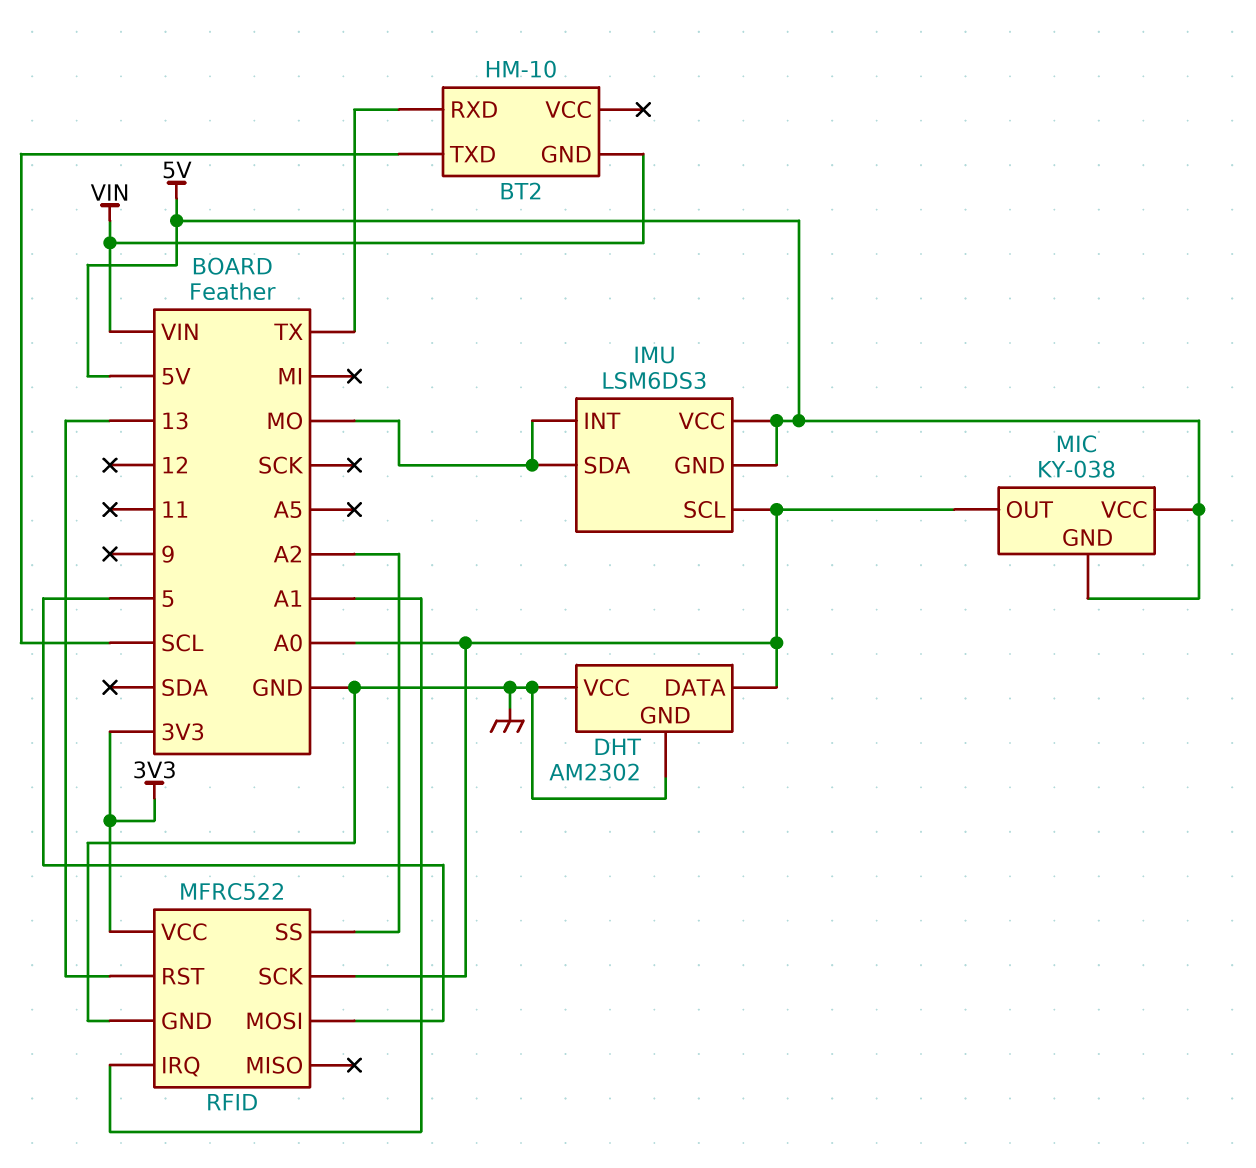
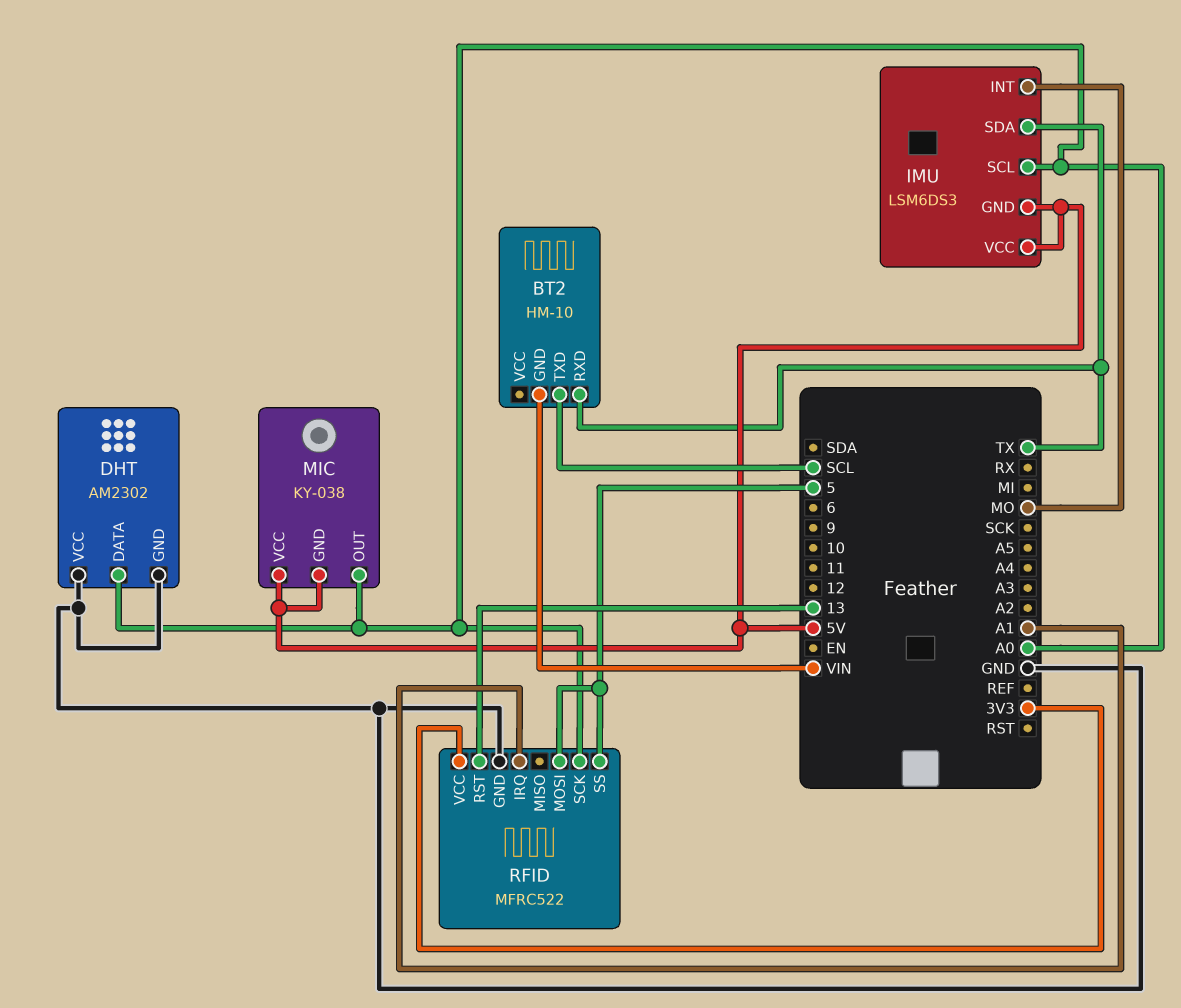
IMU pin SDA: MO -> TX
RFID pin SS: A2 -> 5

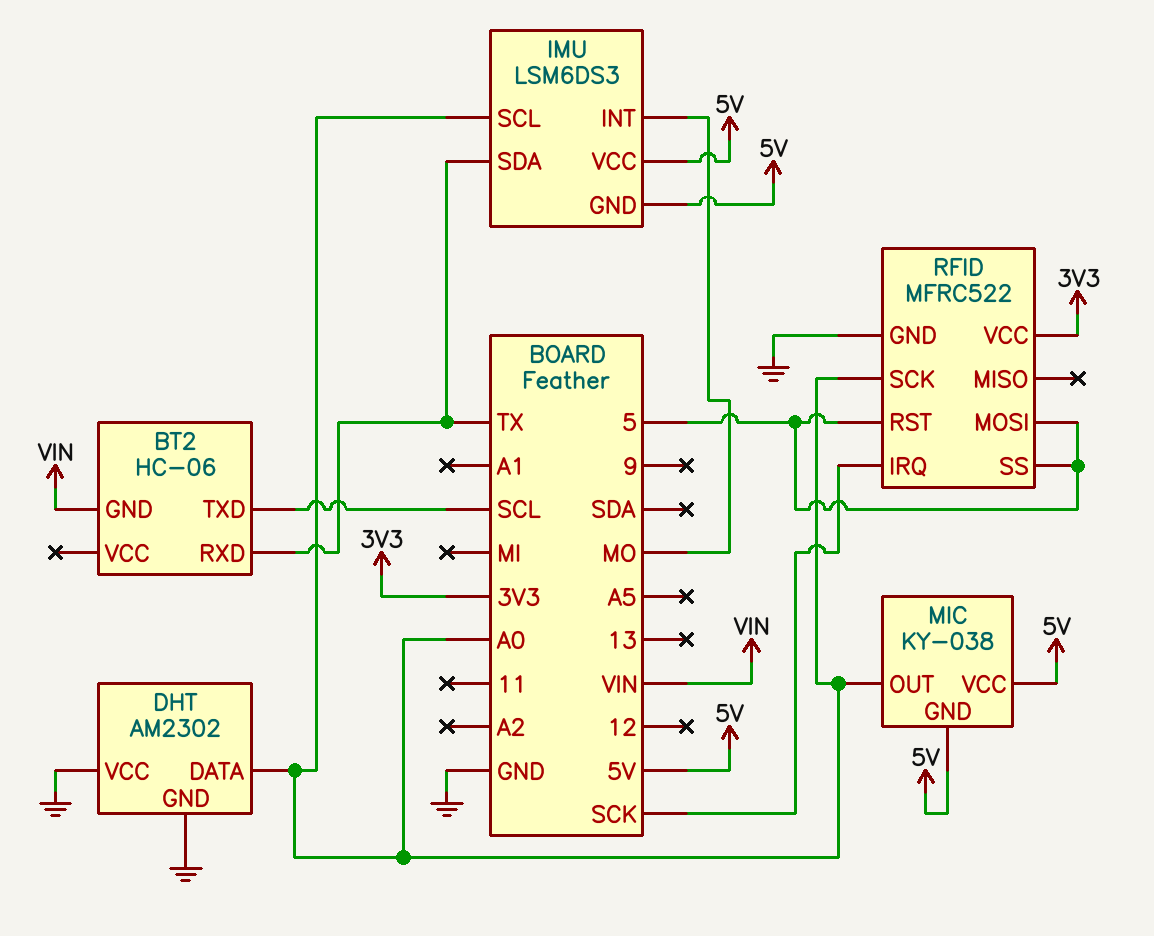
BT2: HM-10 -> HC-06
RFID pin IRQ: A1 -> SCK
RFID pin RST: 13 -> 5

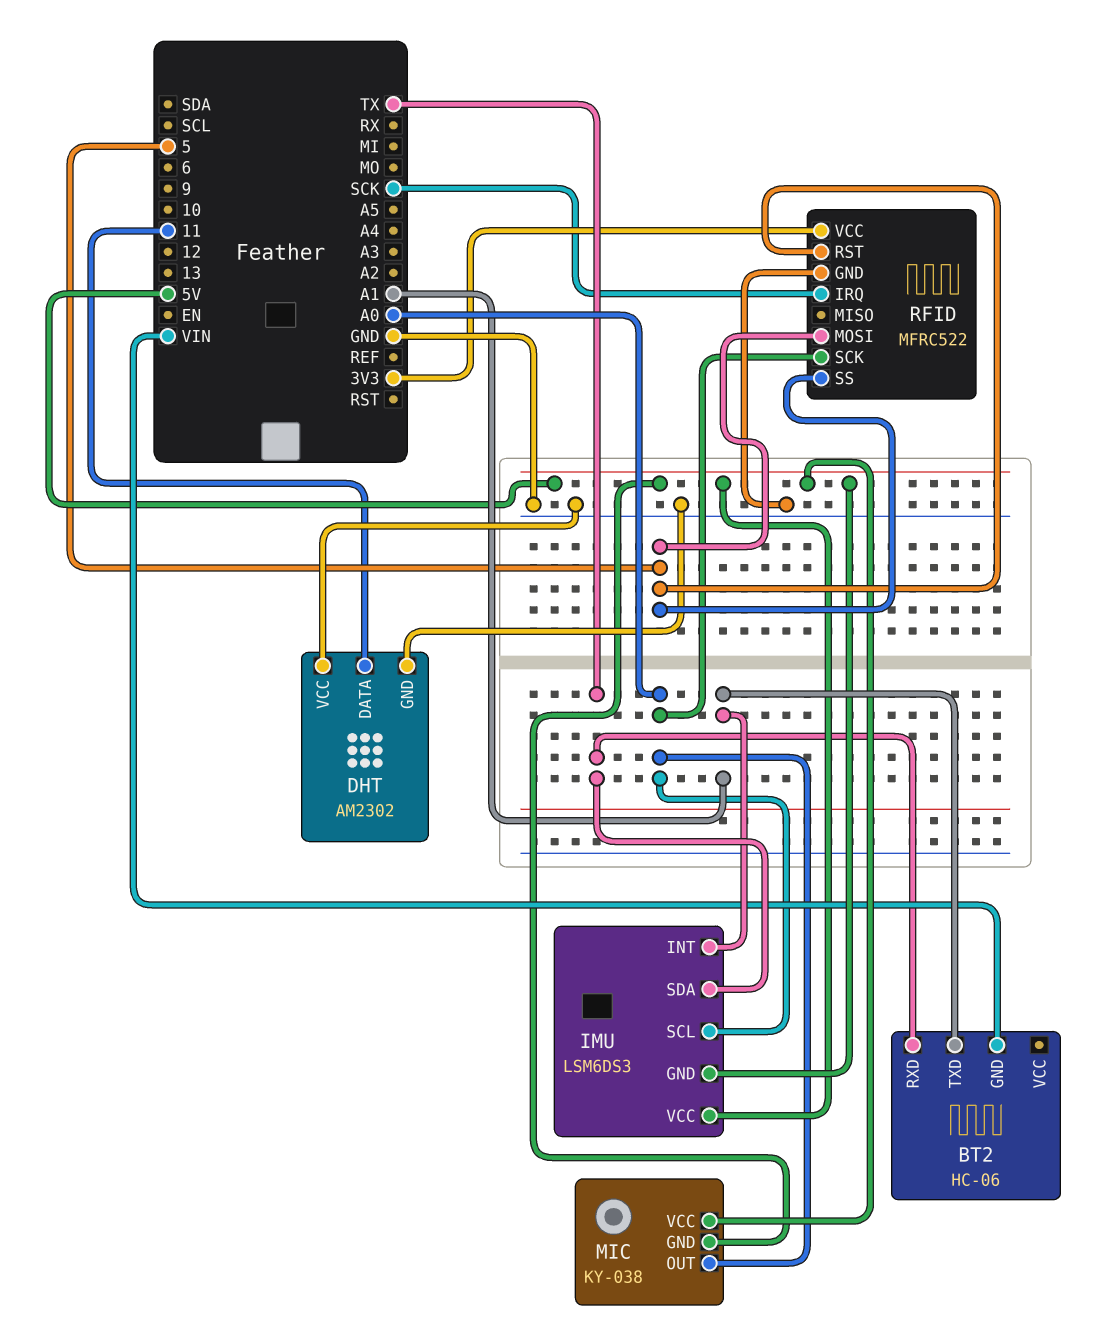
BT2 pin TXD: SCL -> A1
DHT pin DATA: A0 -> 11
IMU pin INT: MO -> A1

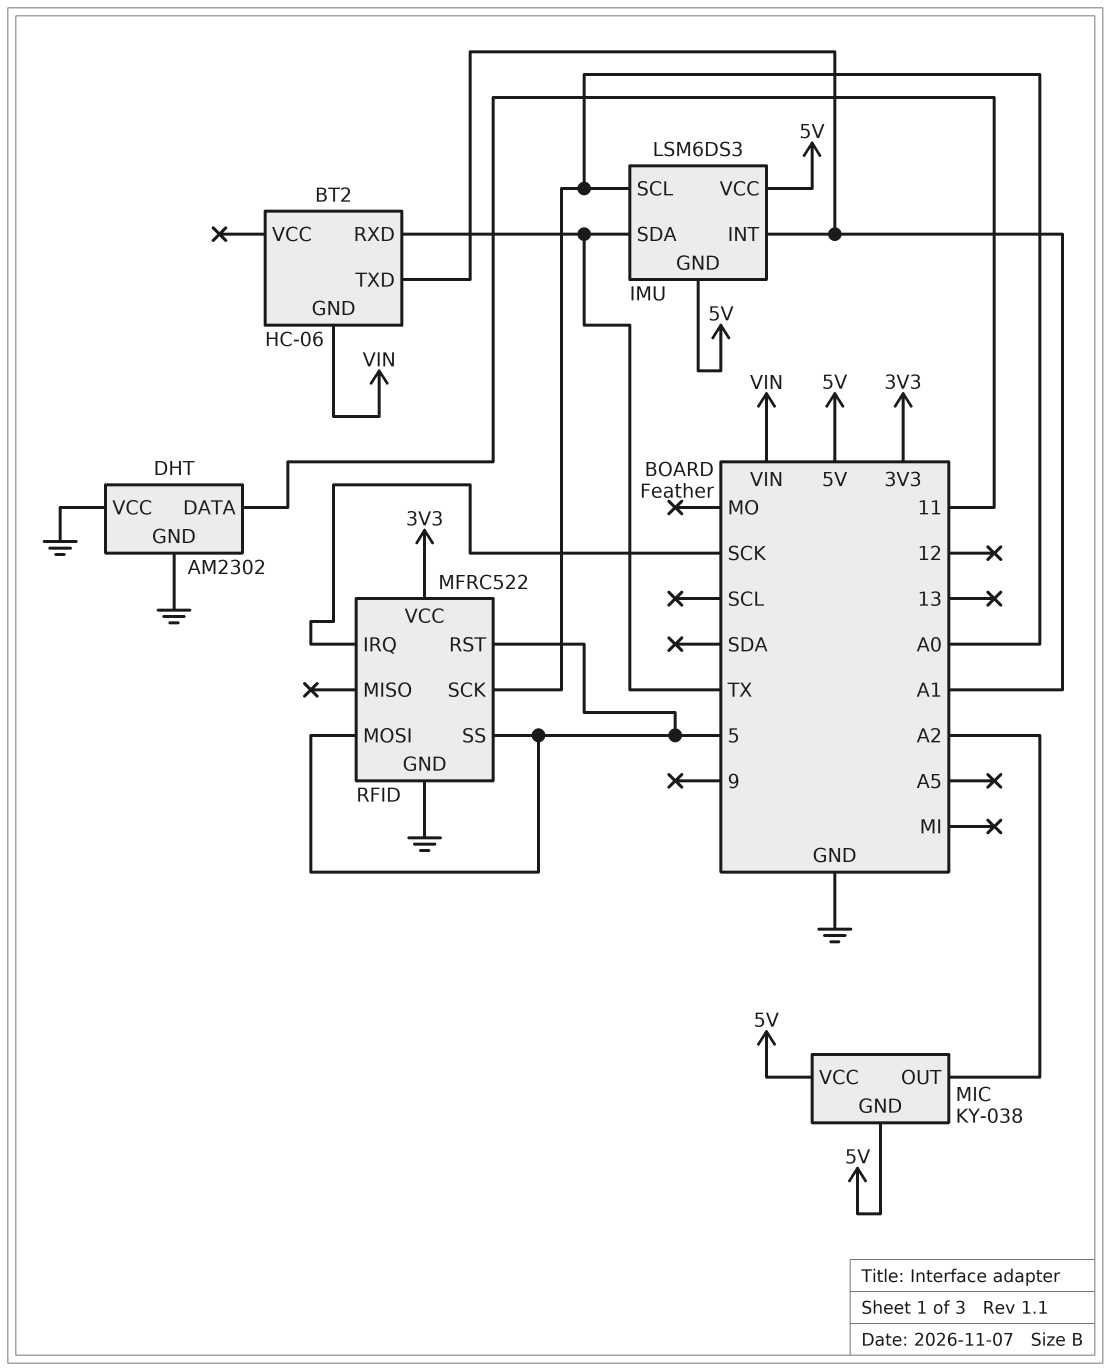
MIC pin OUT: A0 -> A2

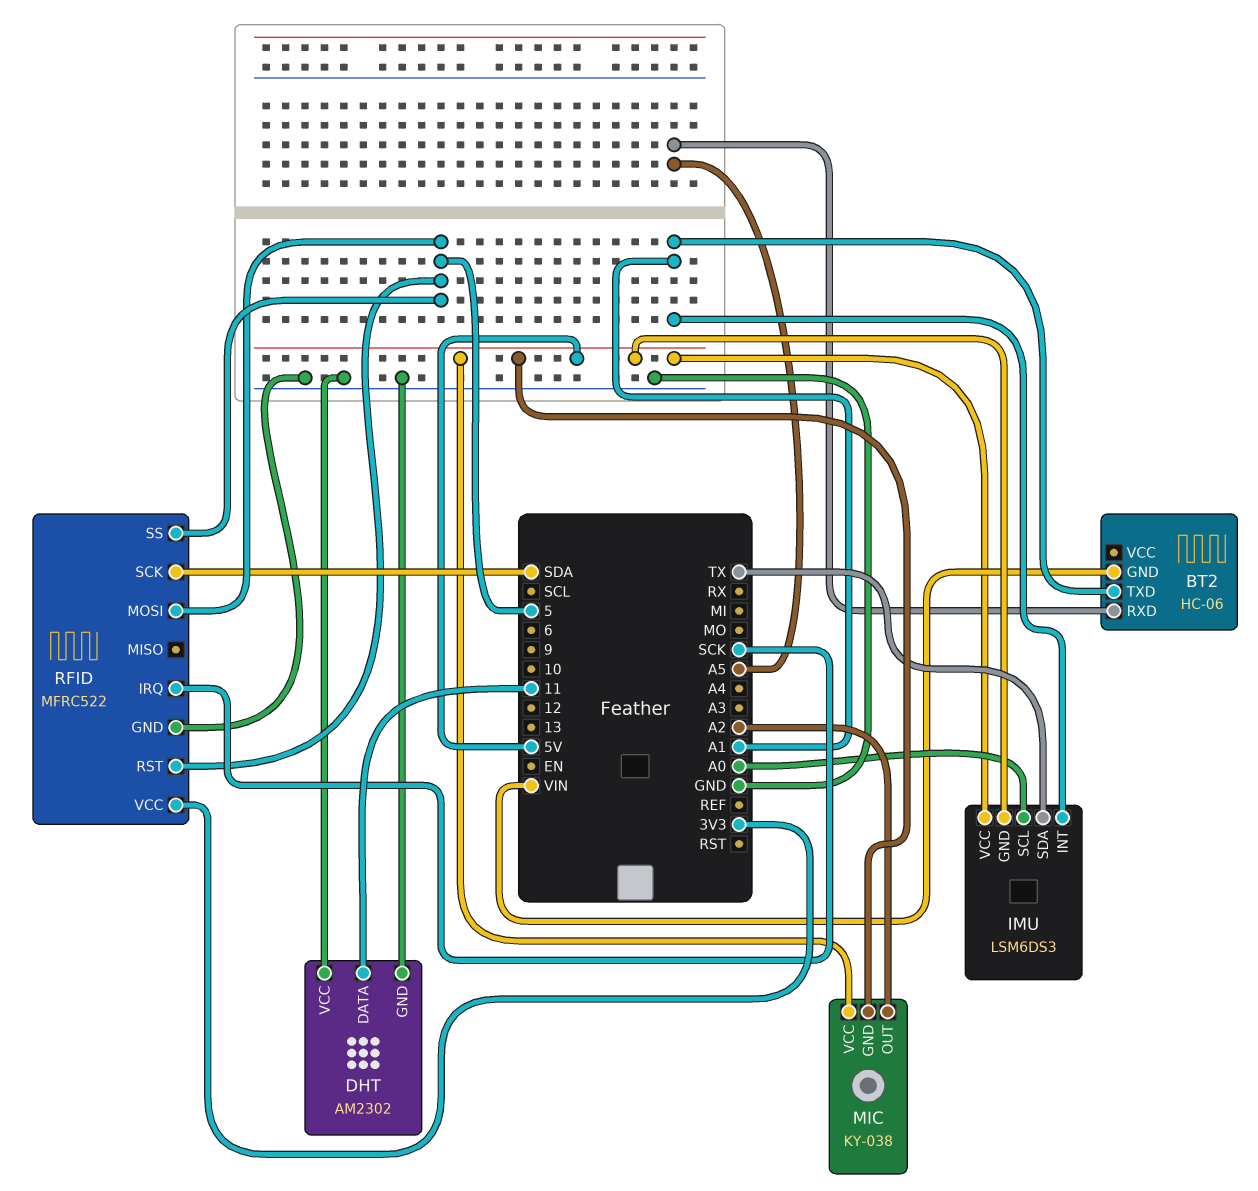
BT2 pin RXD: TX -> A5
RFID pin SCK: A0 -> SDA

